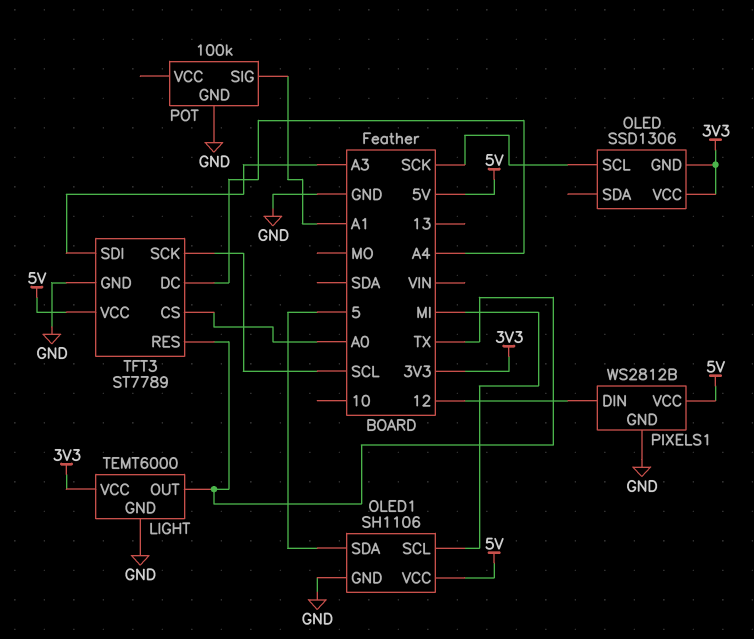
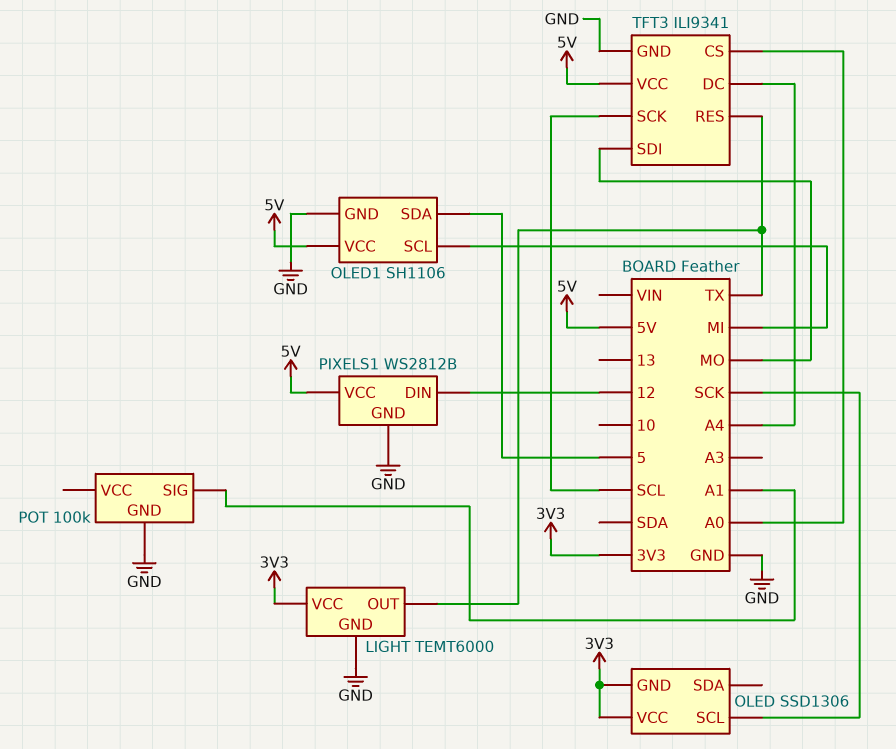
TFT3: ST7789 -> ILI9341
TFT3 pin SDI: A3 -> MO

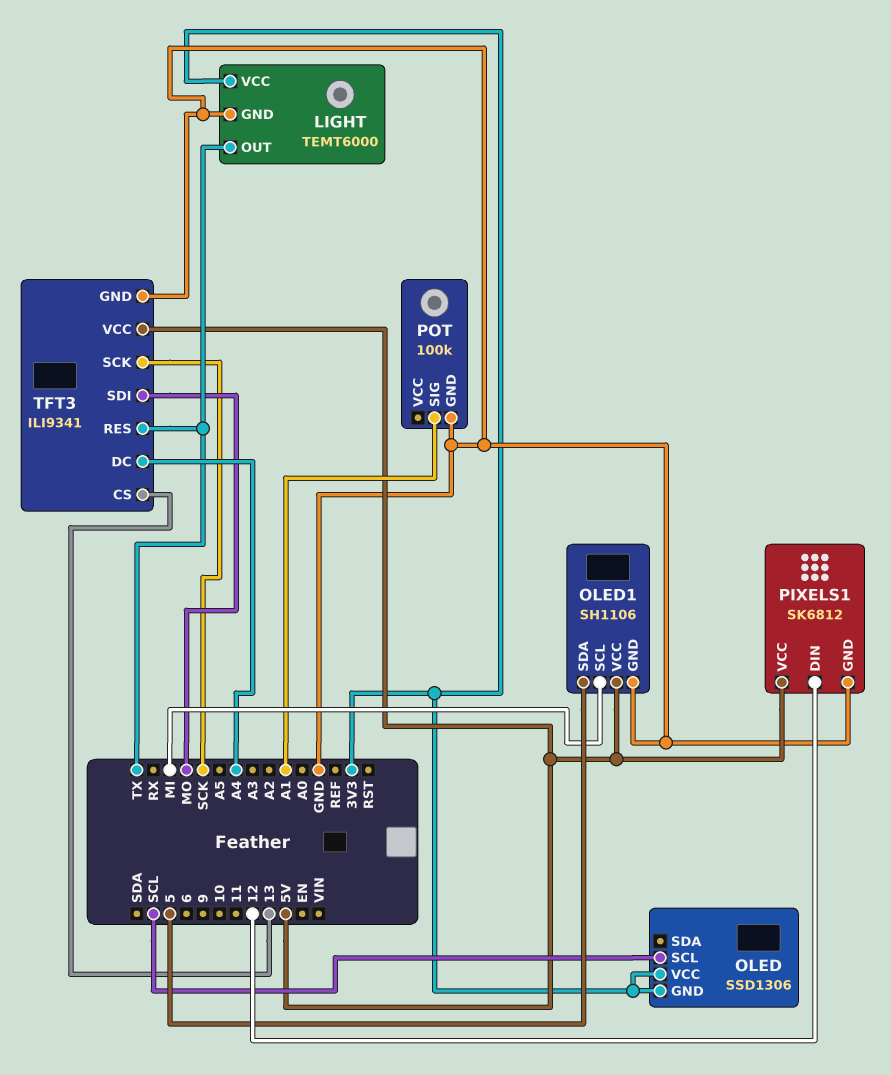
OLED pin SCL: SCK -> SCL
PIXELS1: WS2812B -> SK6812
TFT3 pin CS: A0 -> 13
TFT3 pin SCK: SCL -> SCK

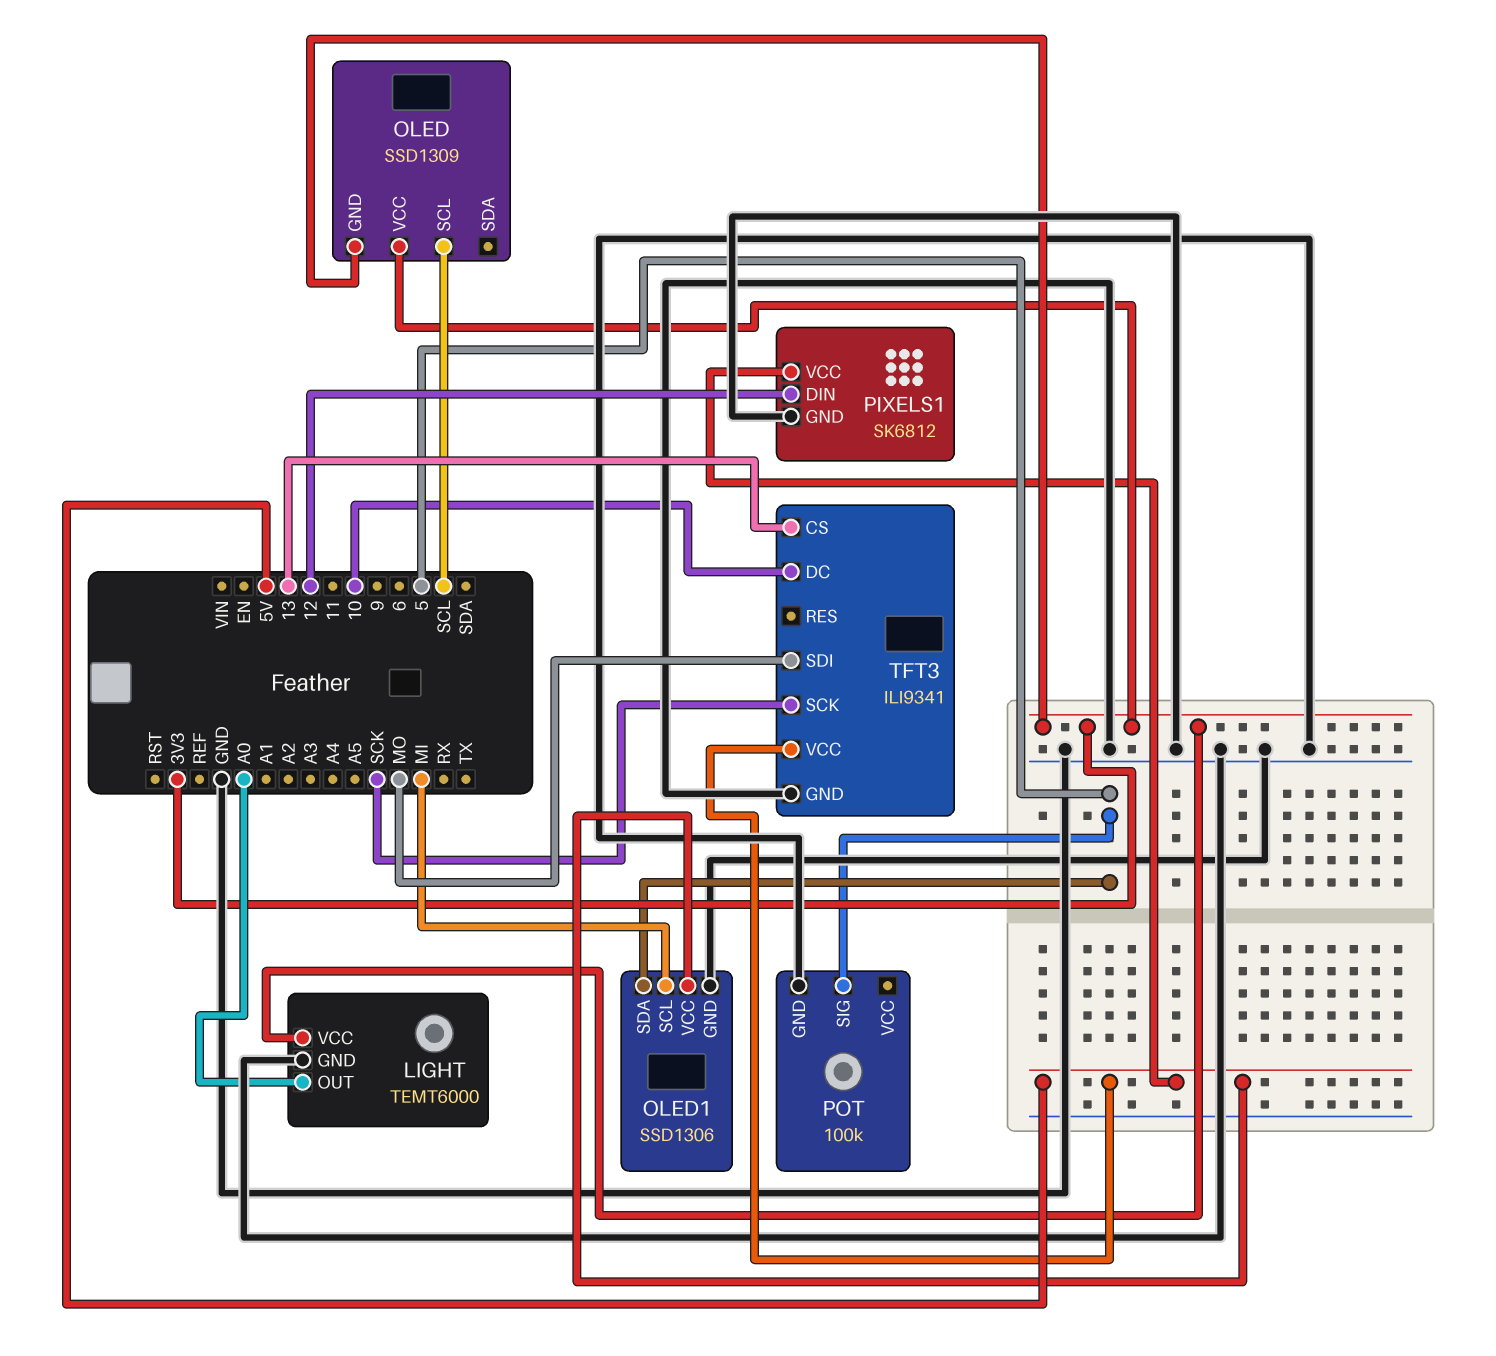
LIGHT pin OUT: TX -> A0
OLED: SSD1306 -> SSD1309
OLED1: SH1106 -> SSD1306
POT pin SIG: A1 -> 5
TFT3 pin DC: A4 -> 10
TFT3 pin RES: TX -> none

